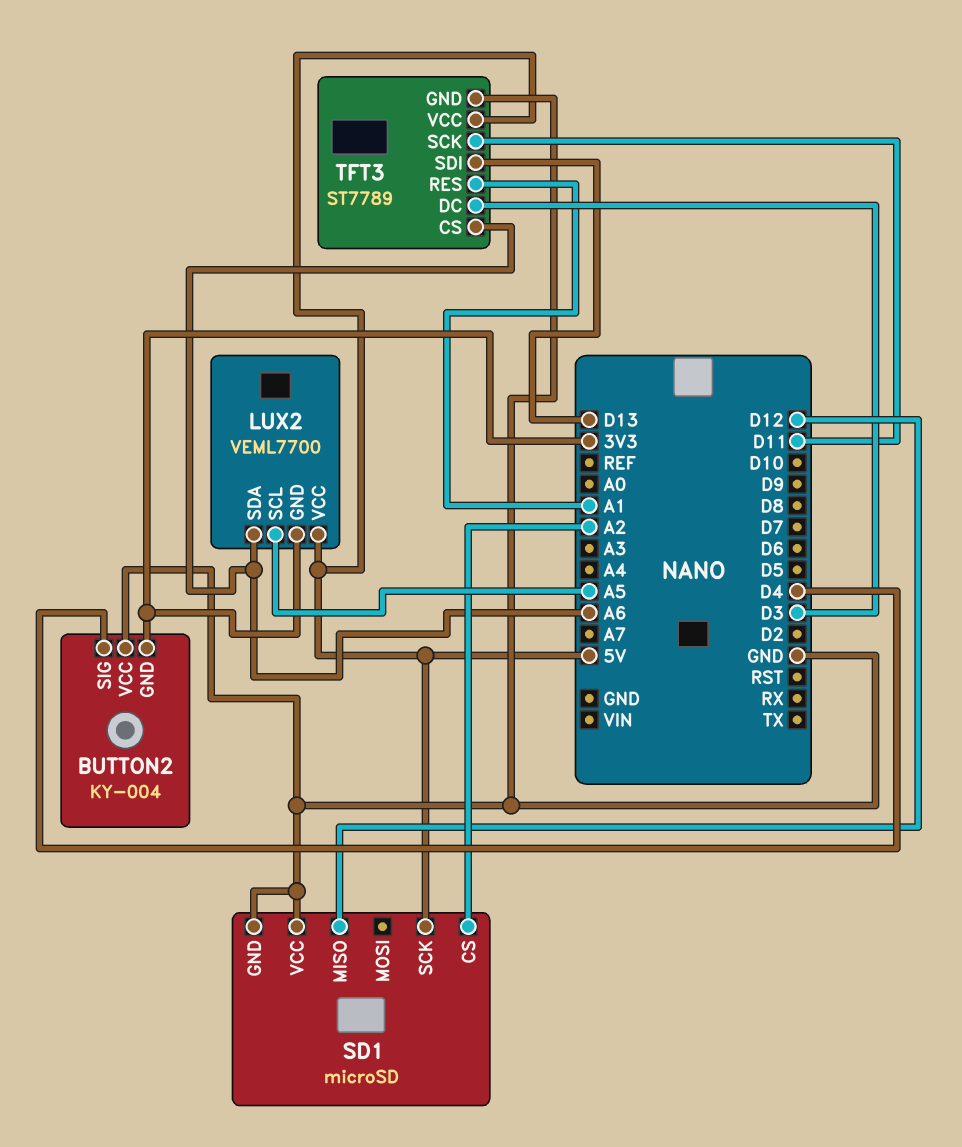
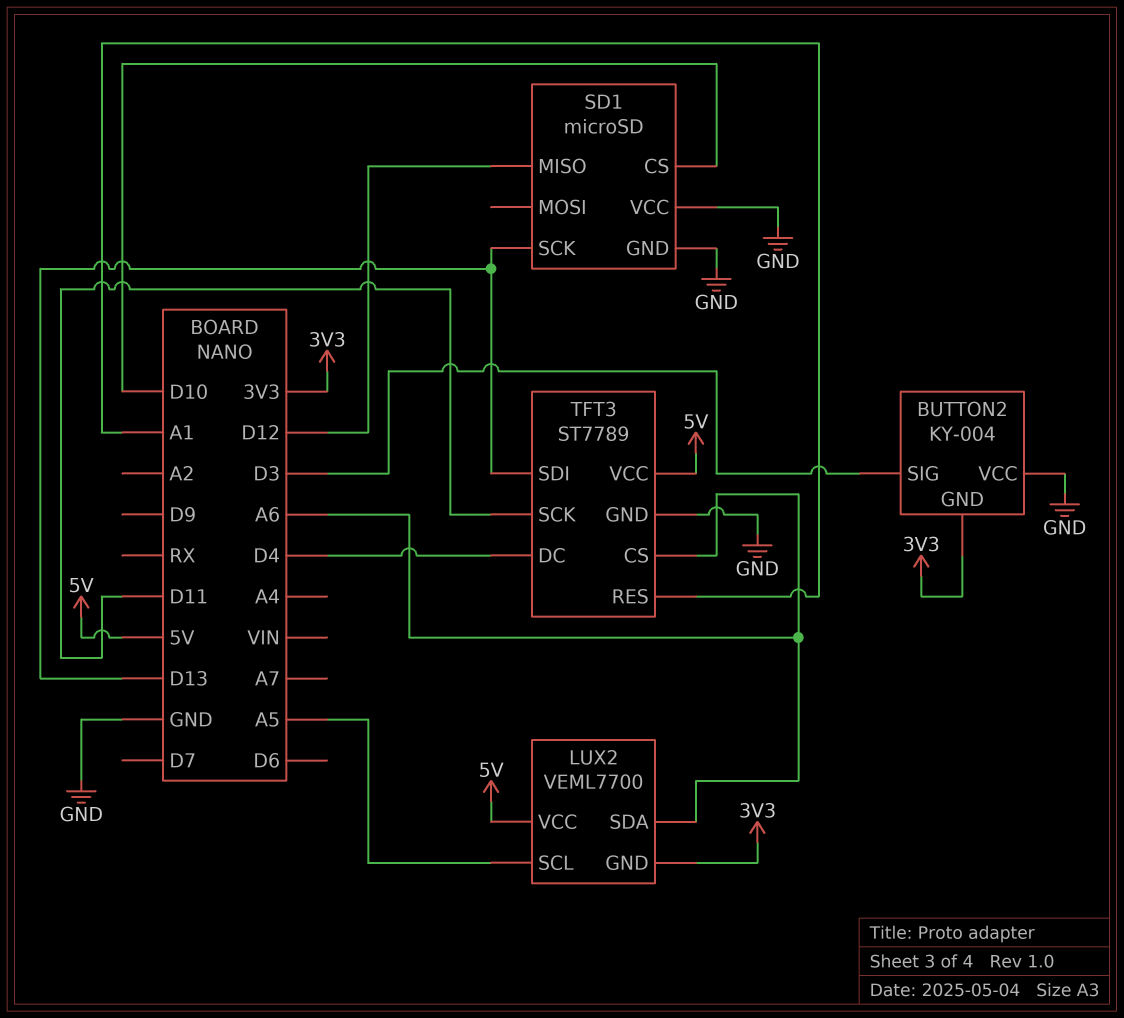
BUTTON2 pin SIG: D4 -> D3
SD1 pin CS: A2 -> D10
SD1 pin SCK: 5V -> D13
TFT3 pin DC: D3 -> D4

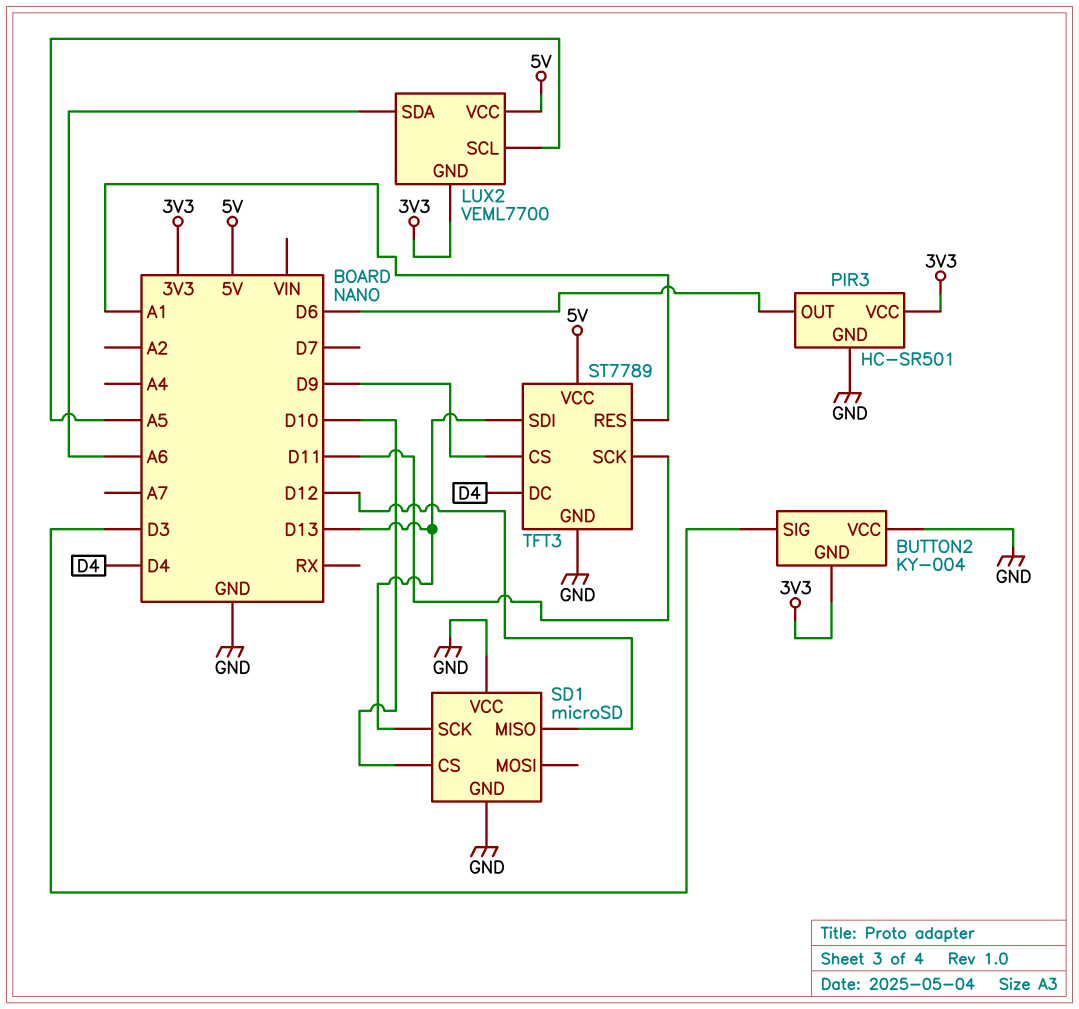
PIR3: none -> HC-SR501
PIR3 pin GND: none -> GND
PIR3 pin OUT: none -> D6
PIR3 pin VCC: none -> 3V3
TFT3 pin CS: A6 -> D9

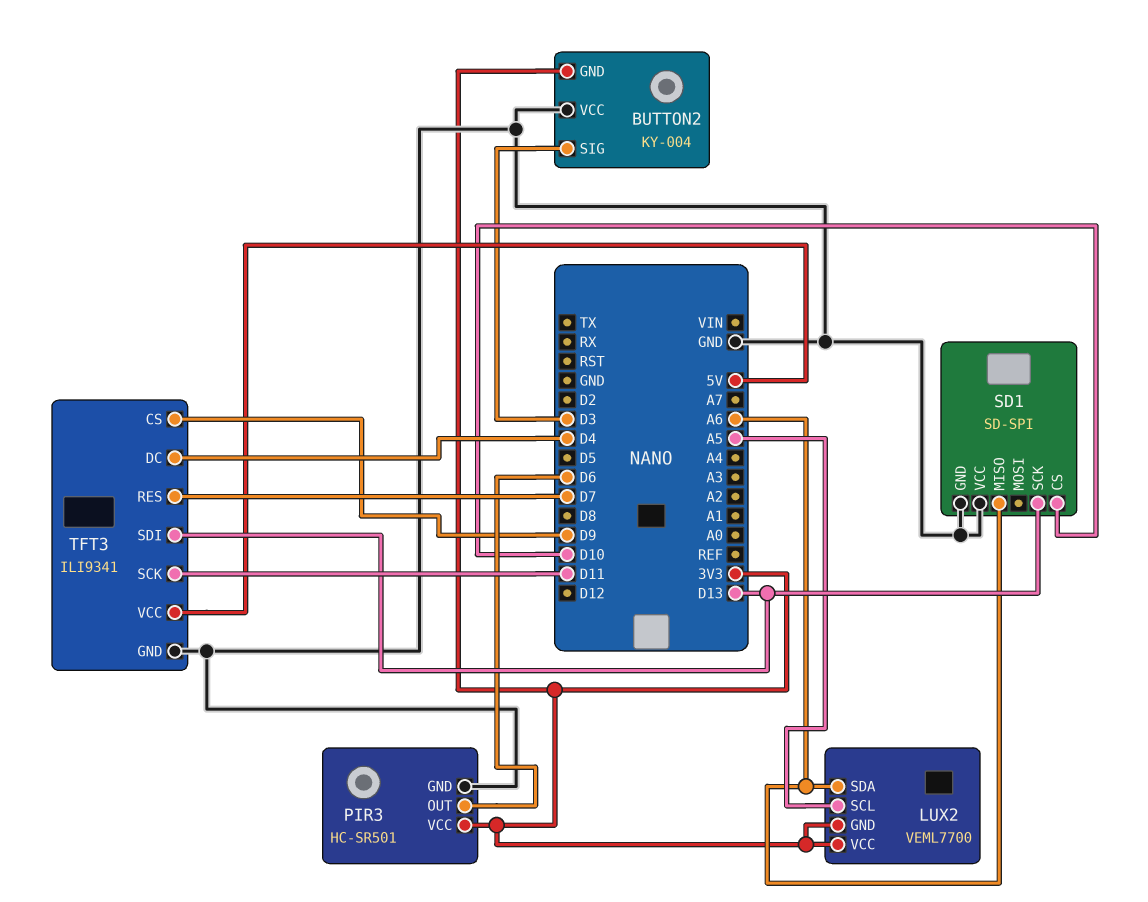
LUX2 pin VCC: 5V -> 3V3
SD1: microSD -> SD-SPI
SD1 pin MISO: D12 -> A6
TFT3: ST7789 -> ILI9341
TFT3 pin RES: A1 -> D7

